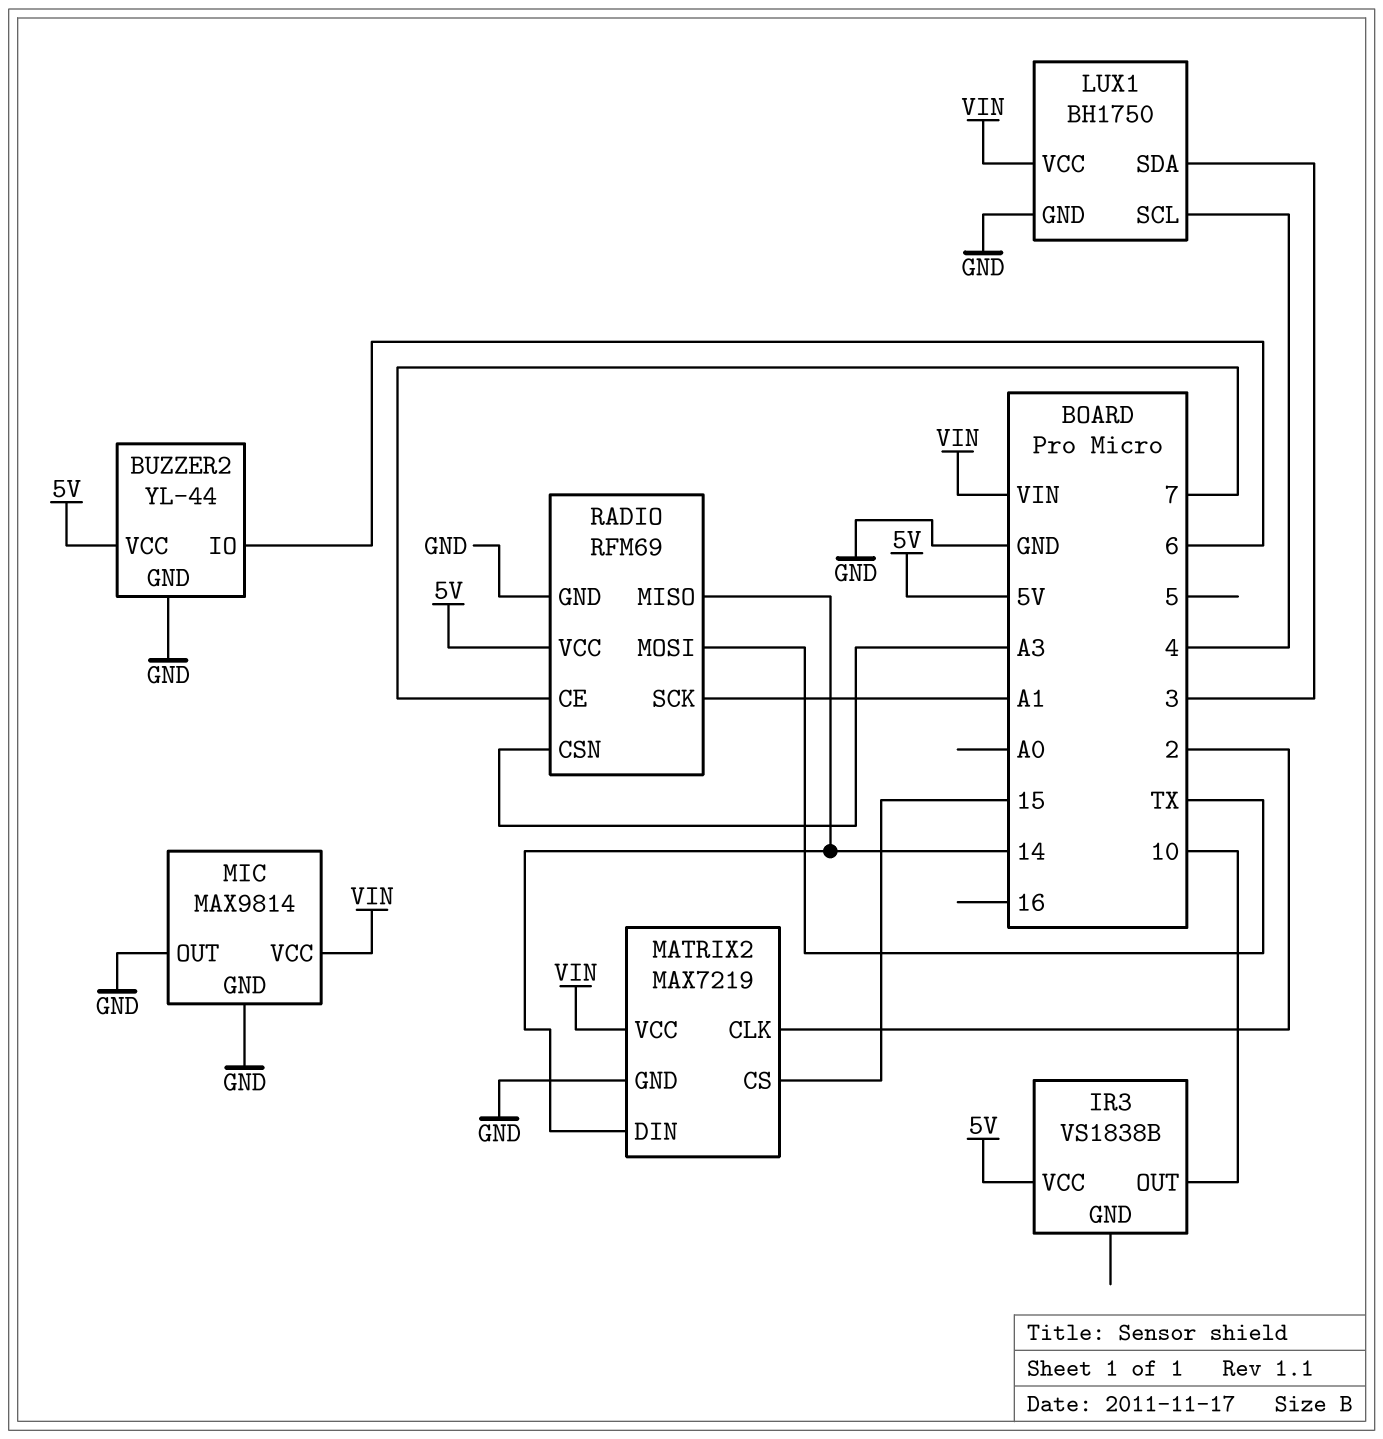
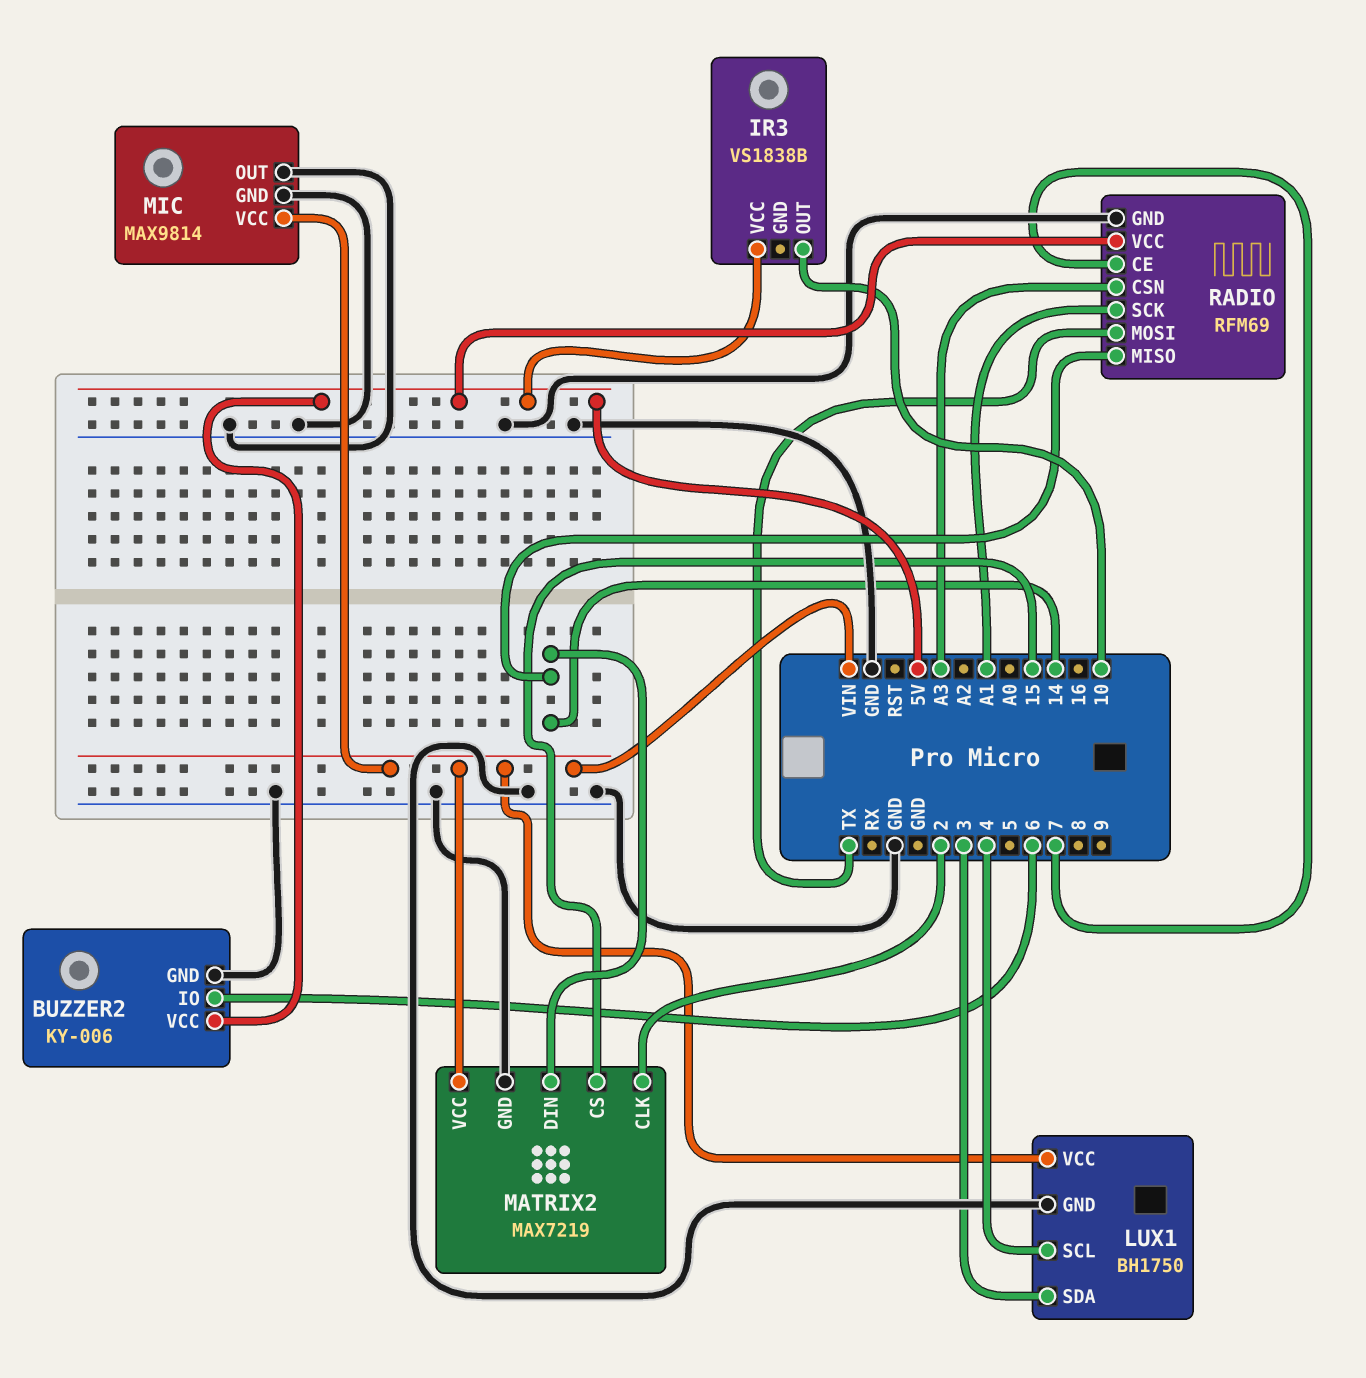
BUZZER2: YL-44 -> KY-006

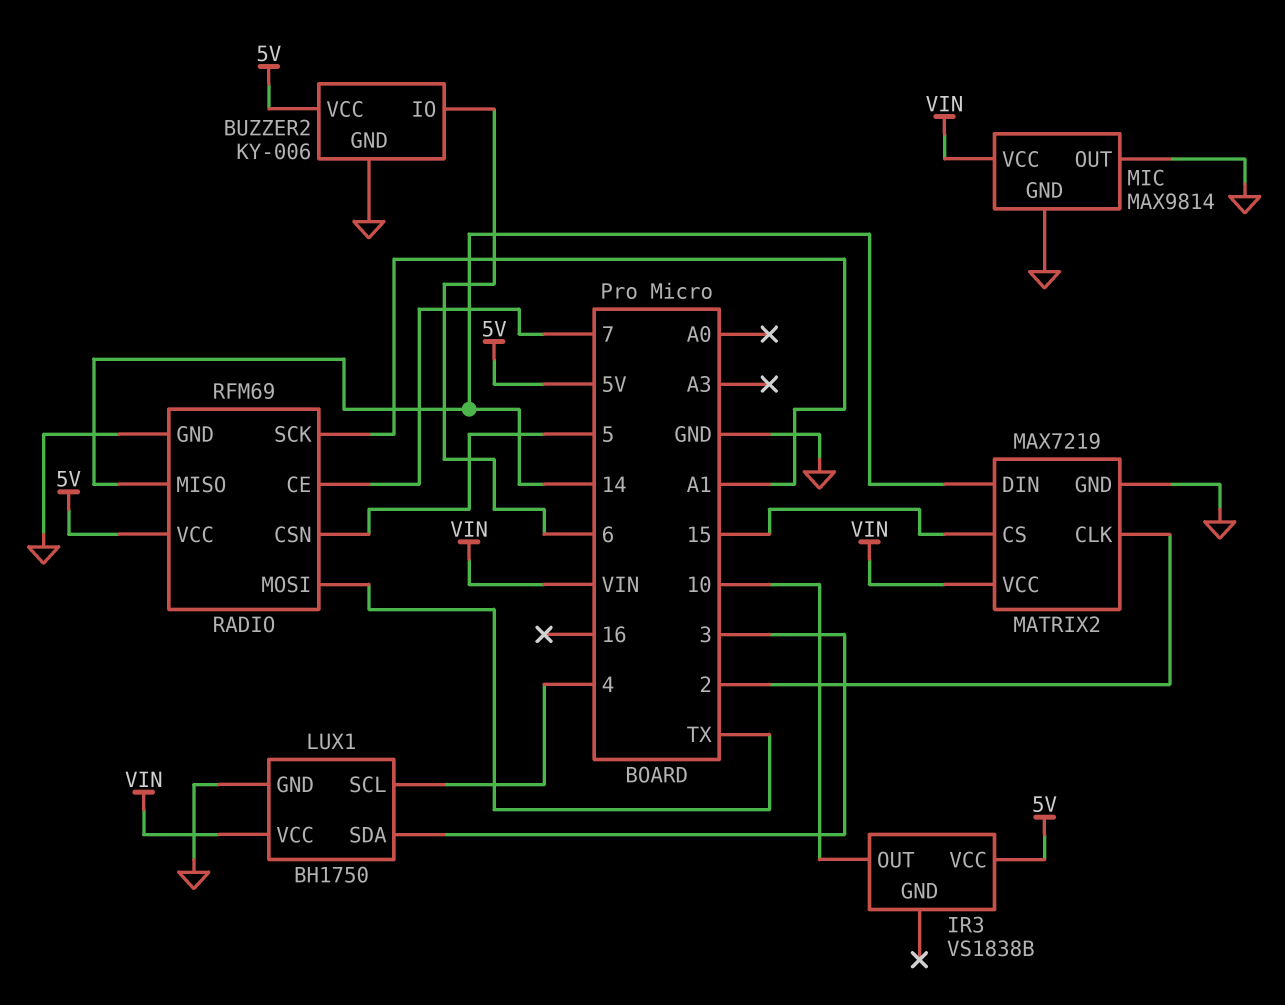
RADIO pin CSN: A3 -> 5

